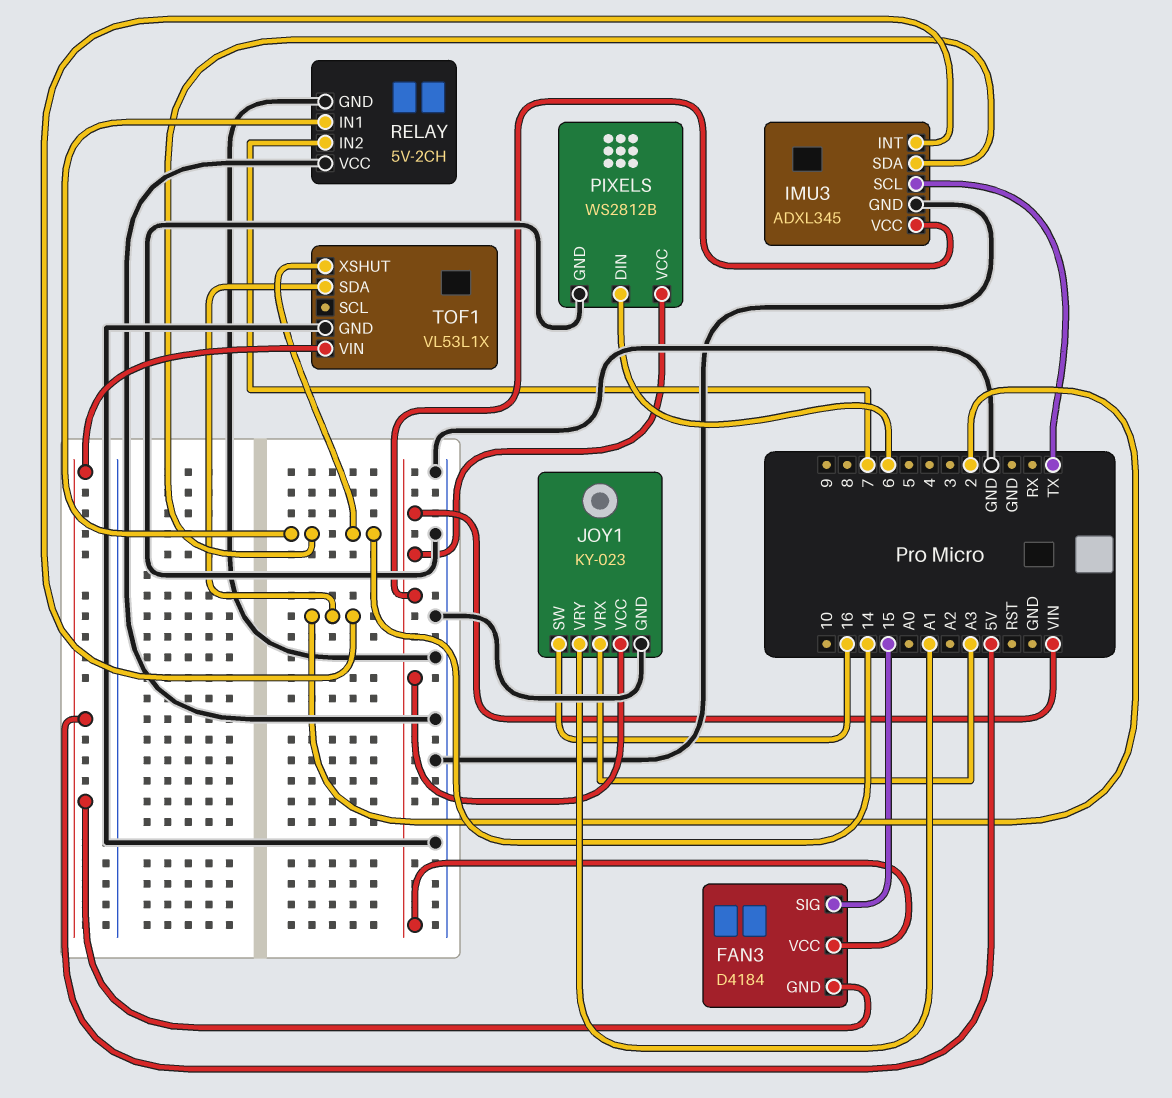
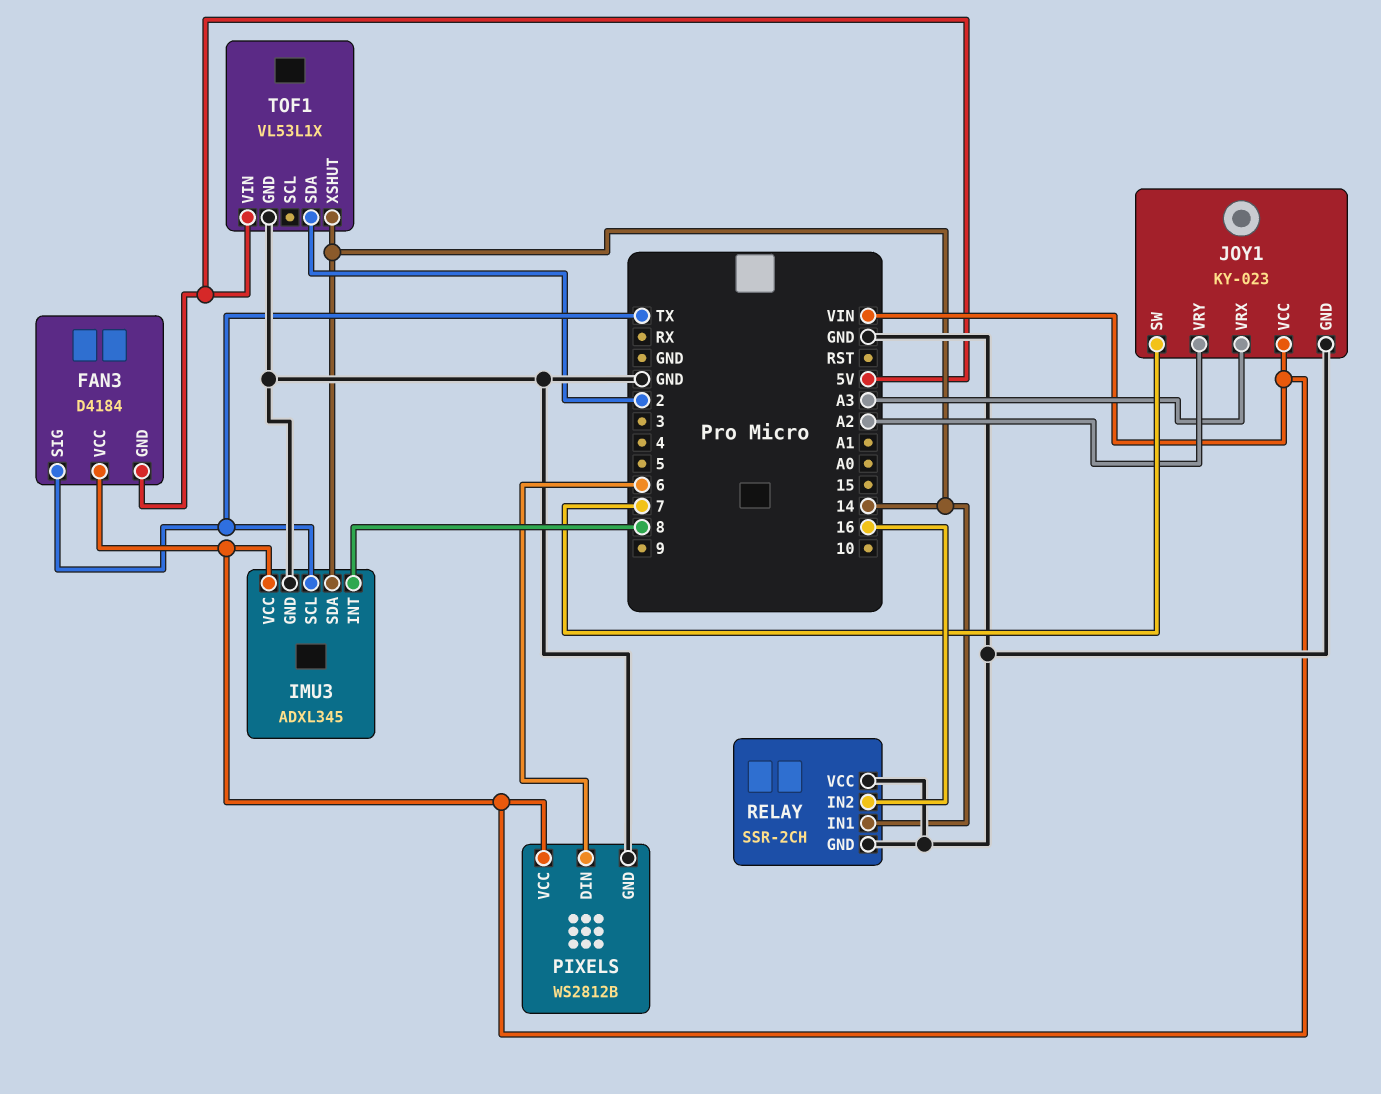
FAN3 pin SIG: 15 -> TX
IMU3 pin INT: 2 -> 8
JOY1 pin SW: 16 -> 7
JOY1 pin VRY: A1 -> A2
RELAY: 5V-2CH -> SSR-2CH
RELAY pin IN2: 7 -> 16

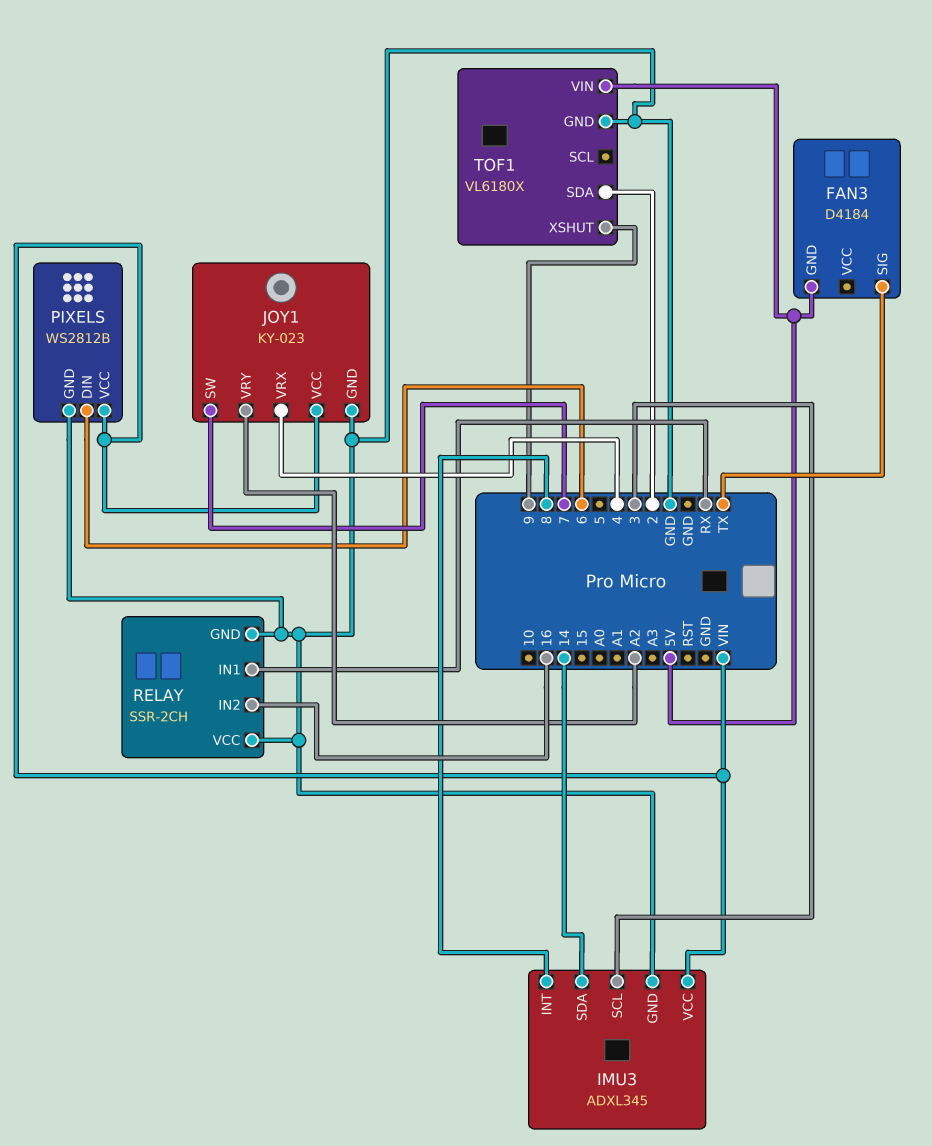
FAN3 pin VCC: VIN -> none
IMU3 pin SCL: TX -> 3
JOY1 pin VRX: A3 -> 4
RELAY pin IN1: 14 -> RX
TOF1: VL53L1X -> VL6180X
TOF1 pin XSHUT: 14 -> 9

